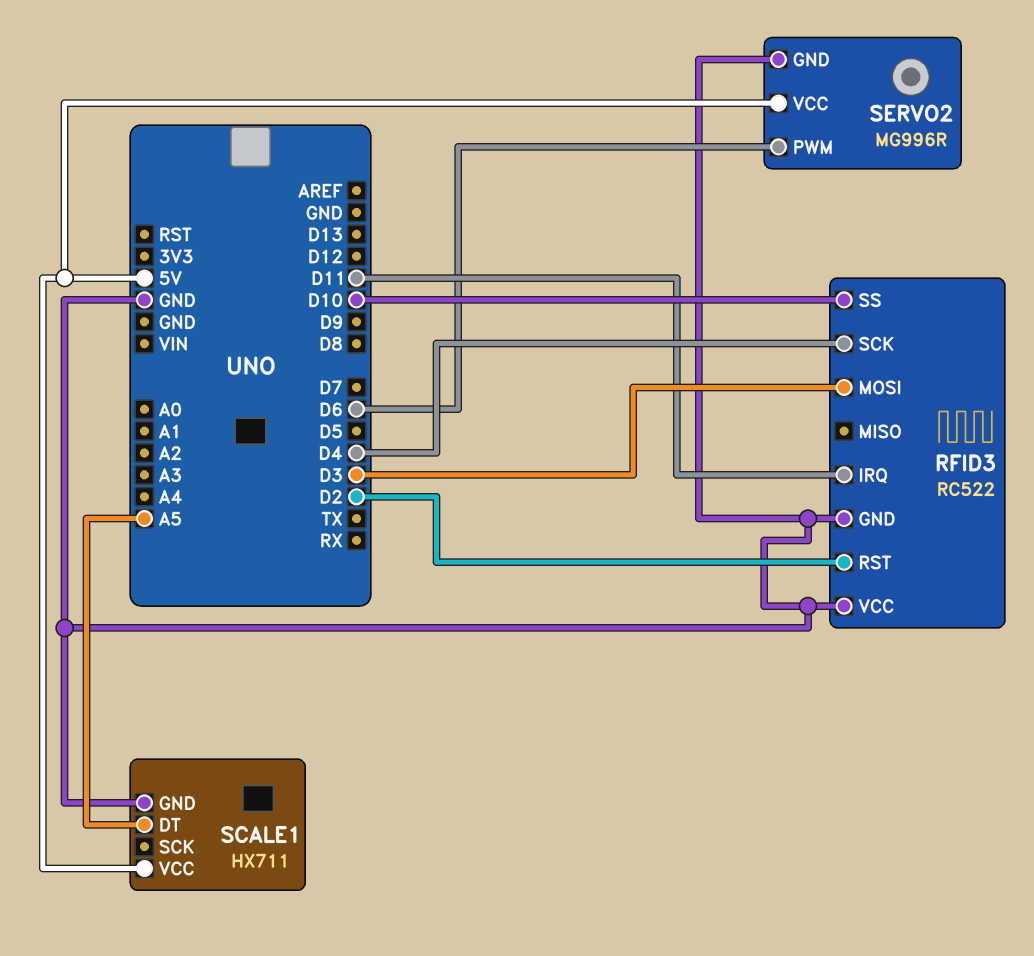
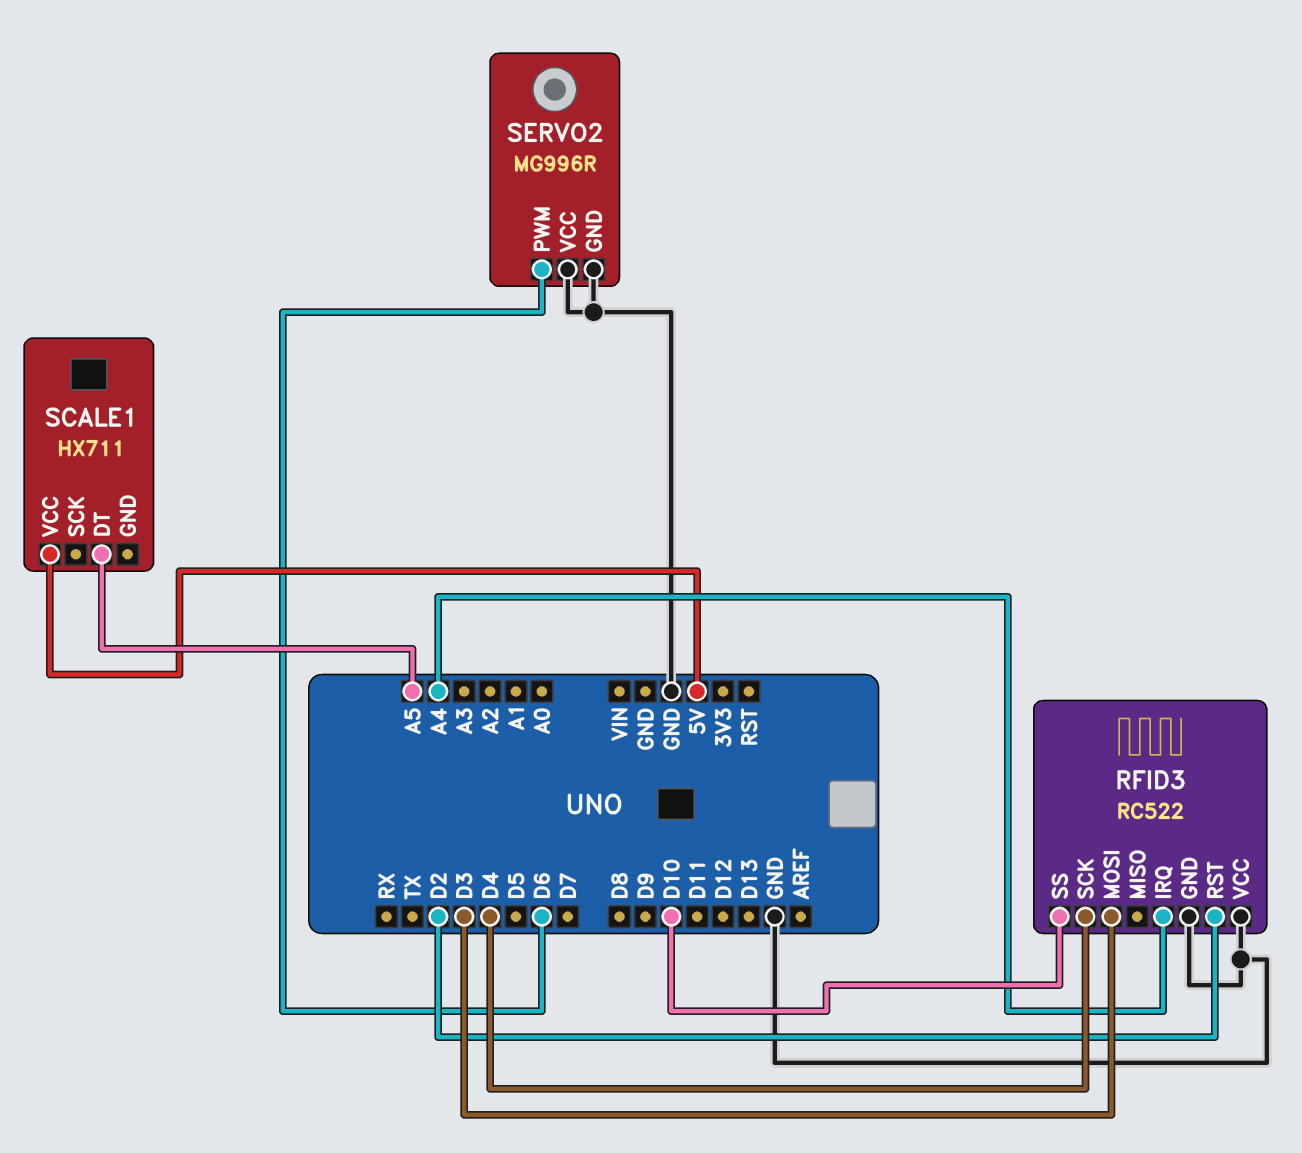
RFID3 pin IRQ: D11 -> A4
SCALE1 pin GND: GND -> none
SERVO2 pin VCC: 5V -> GND

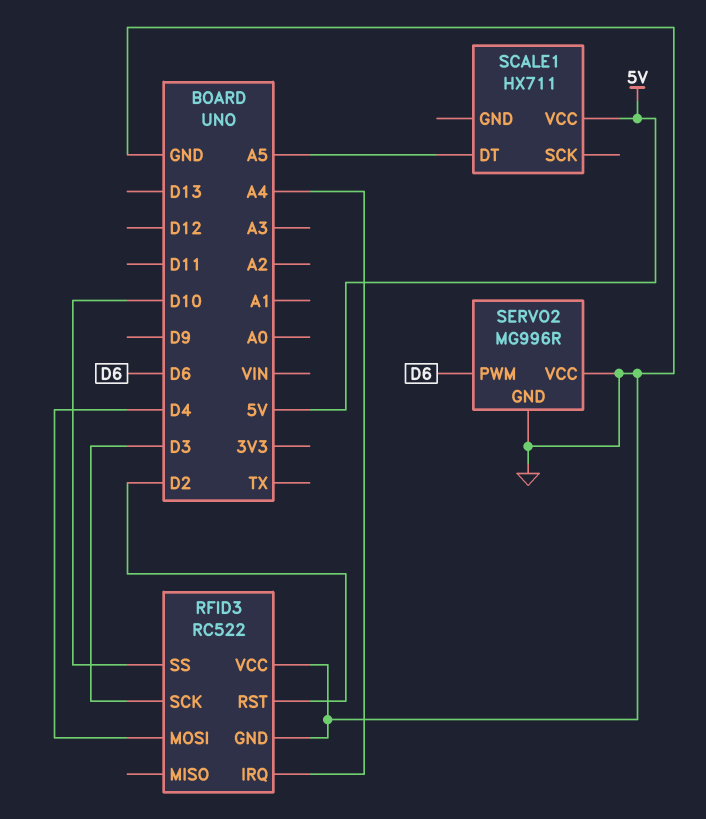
RFID3 pin MOSI: D3 -> D4
RFID3 pin SCK: D4 -> D3

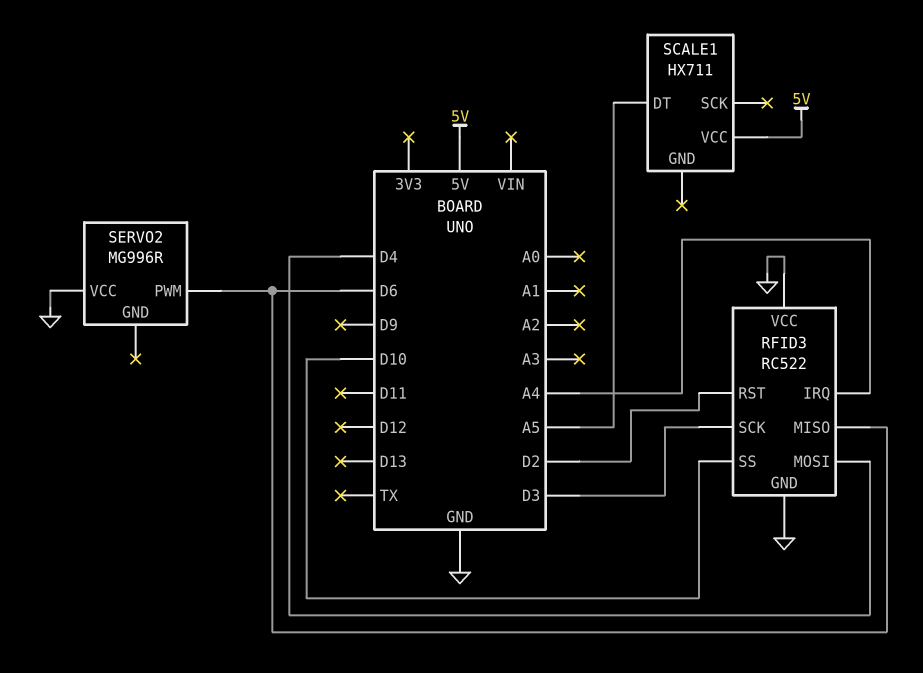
RFID3 pin MISO: none -> D6
SERVO2 pin GND: GND -> none

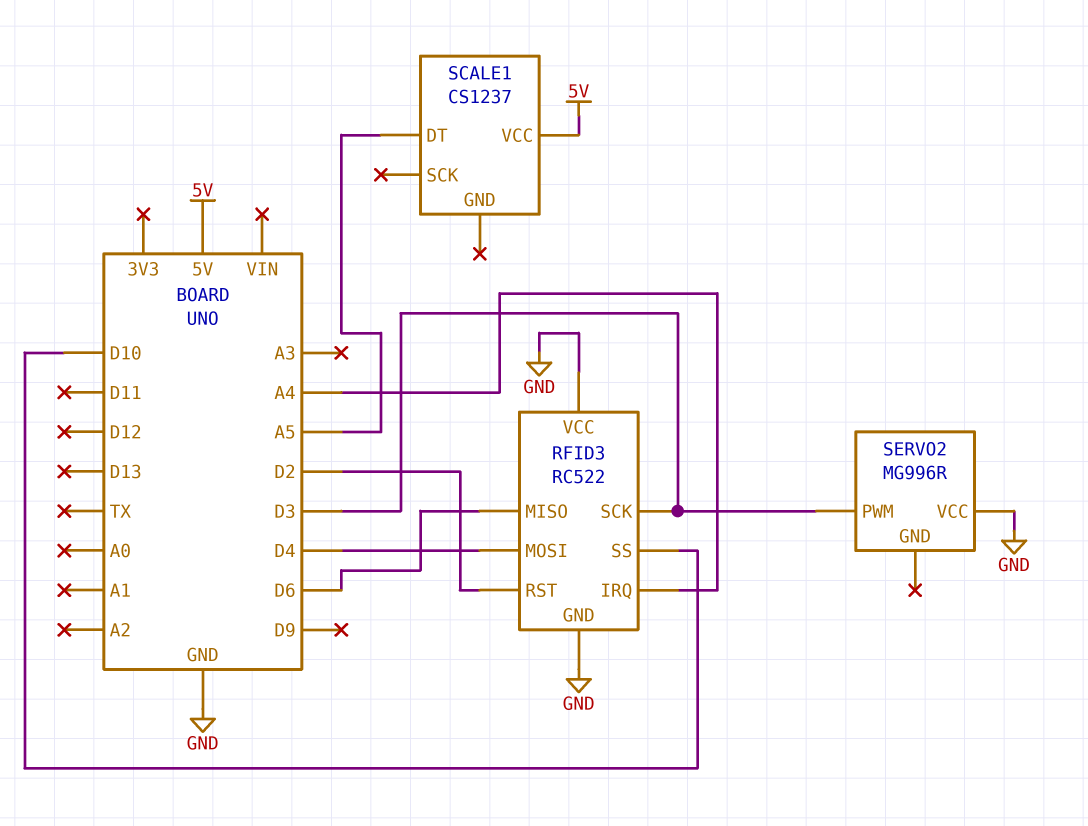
SCALE1: HX711 -> CS1237
SERVO2 pin PWM: D6 -> D3

